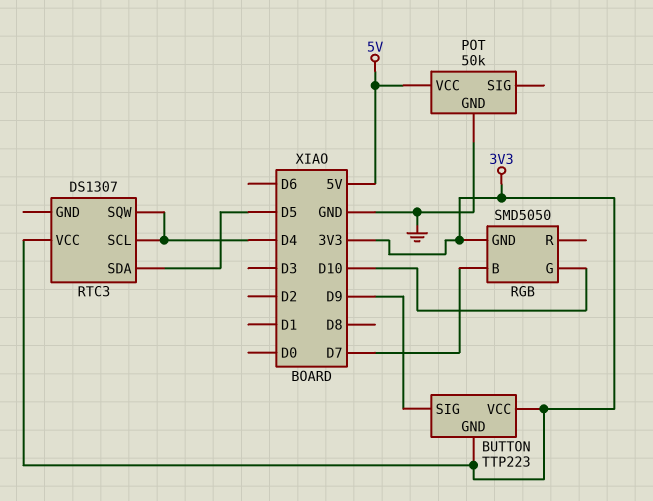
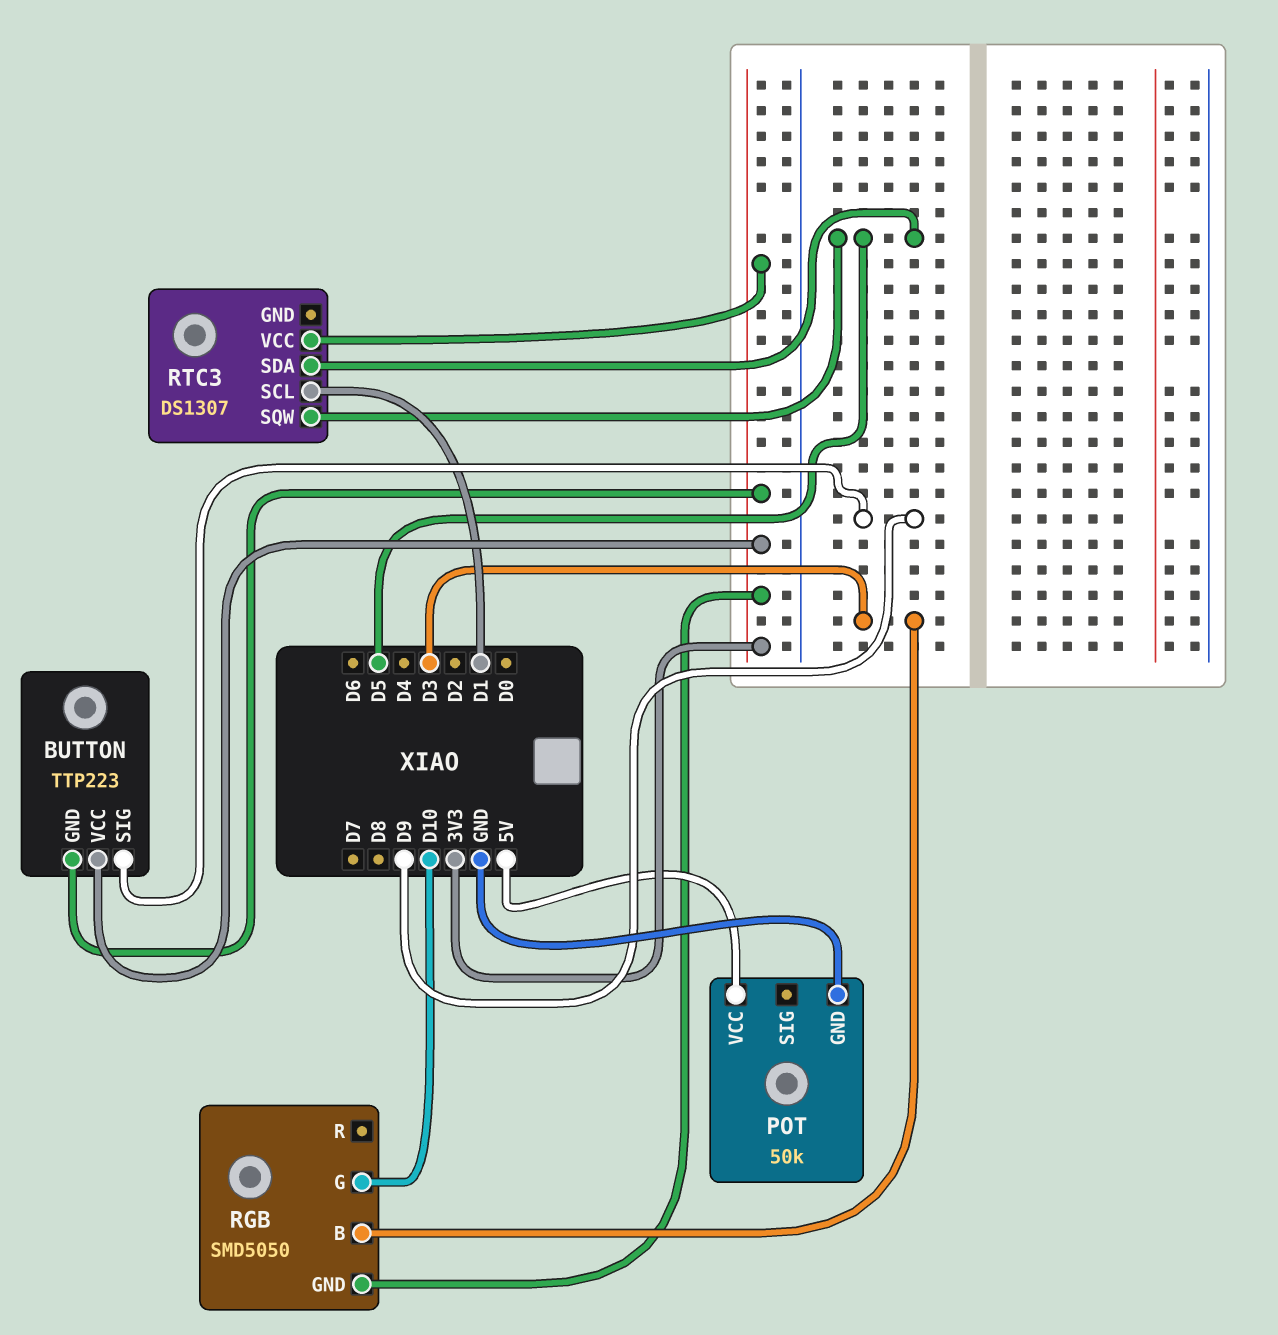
RGB pin B: D7 -> D3
RTC3 pin SCL: D4 -> D1
RTC3 pin SQW: D4 -> D5

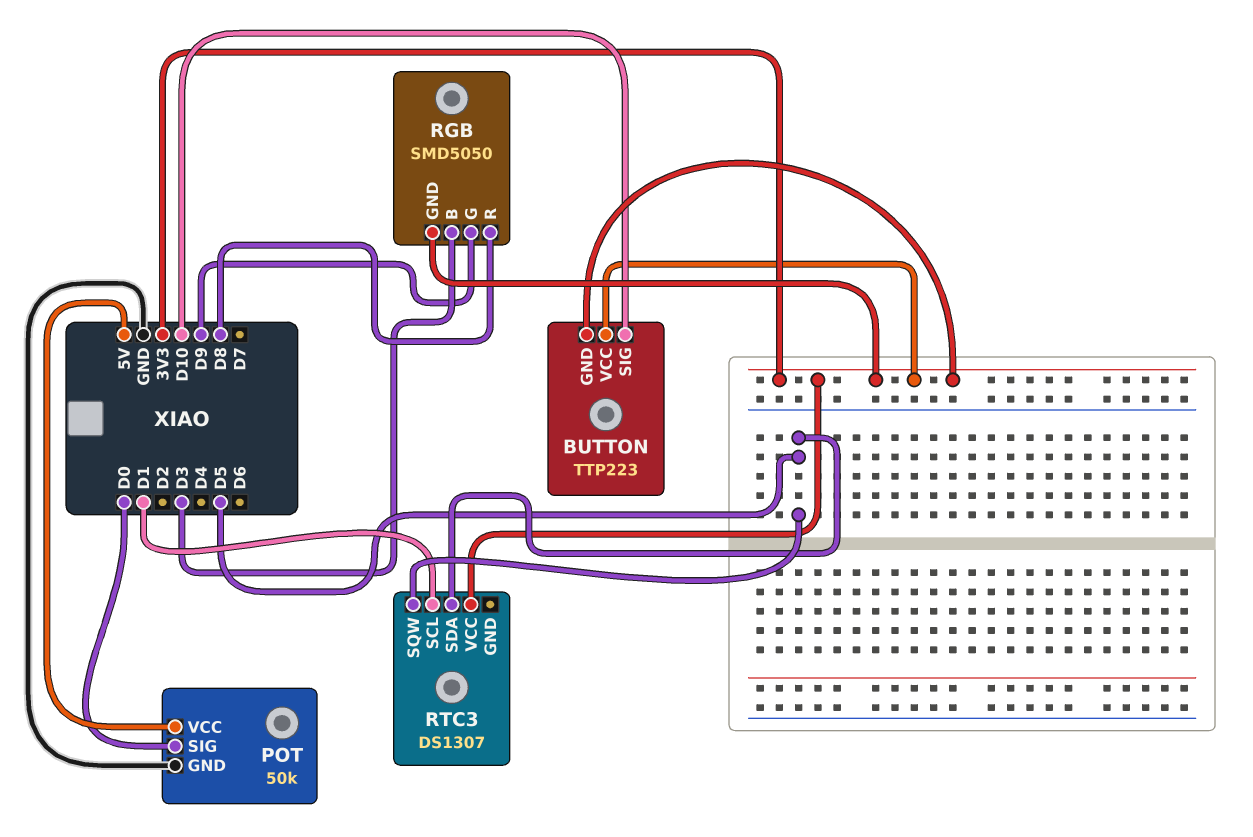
BUTTON pin SIG: D9 -> D10
POT pin SIG: none -> D0
RGB pin G: D10 -> D9
RGB pin R: none -> D8

